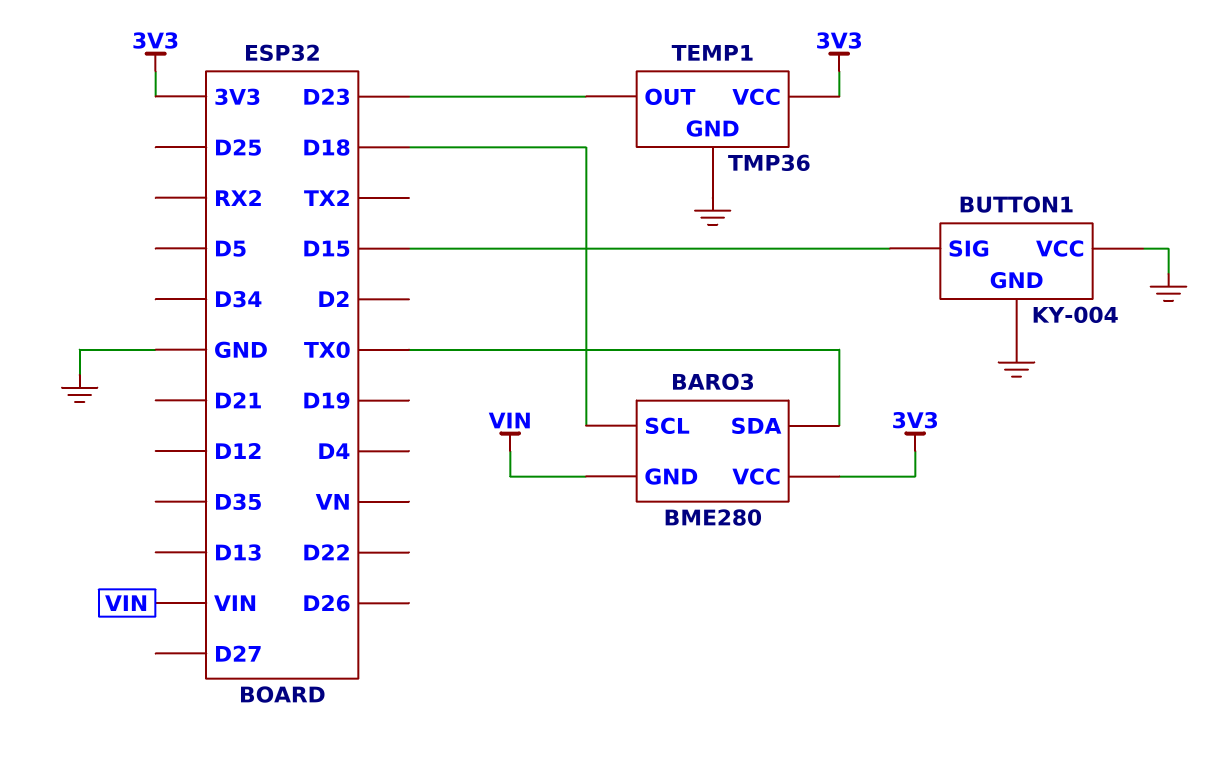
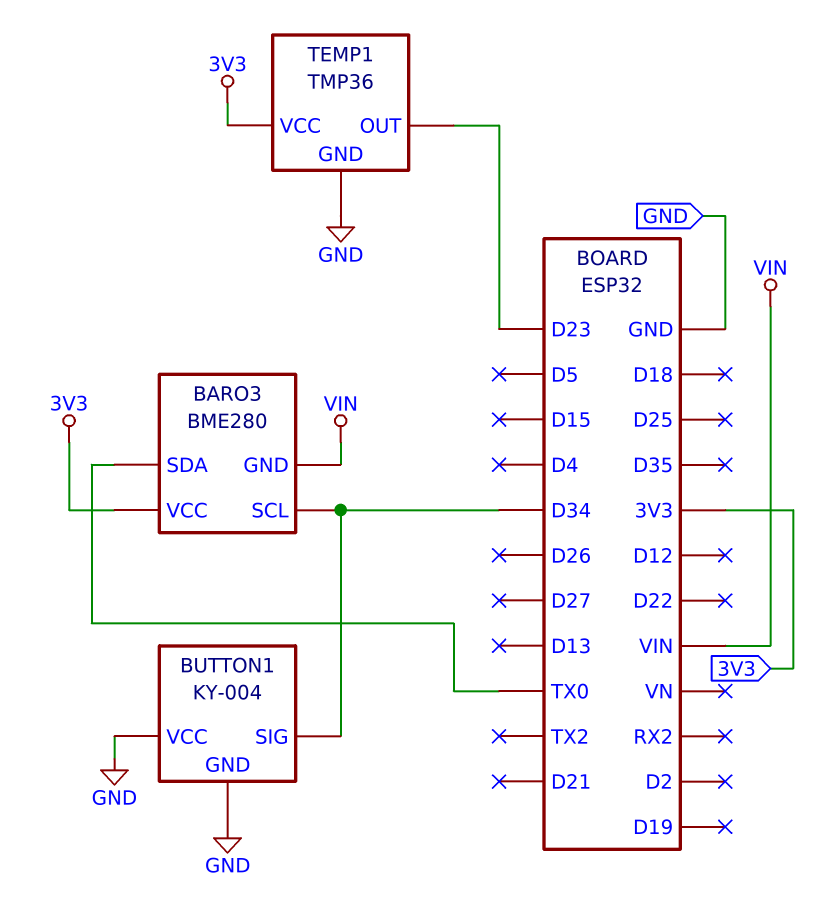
BARO3 pin SCL: D18 -> D34
BUTTON1 pin SIG: D15 -> D34

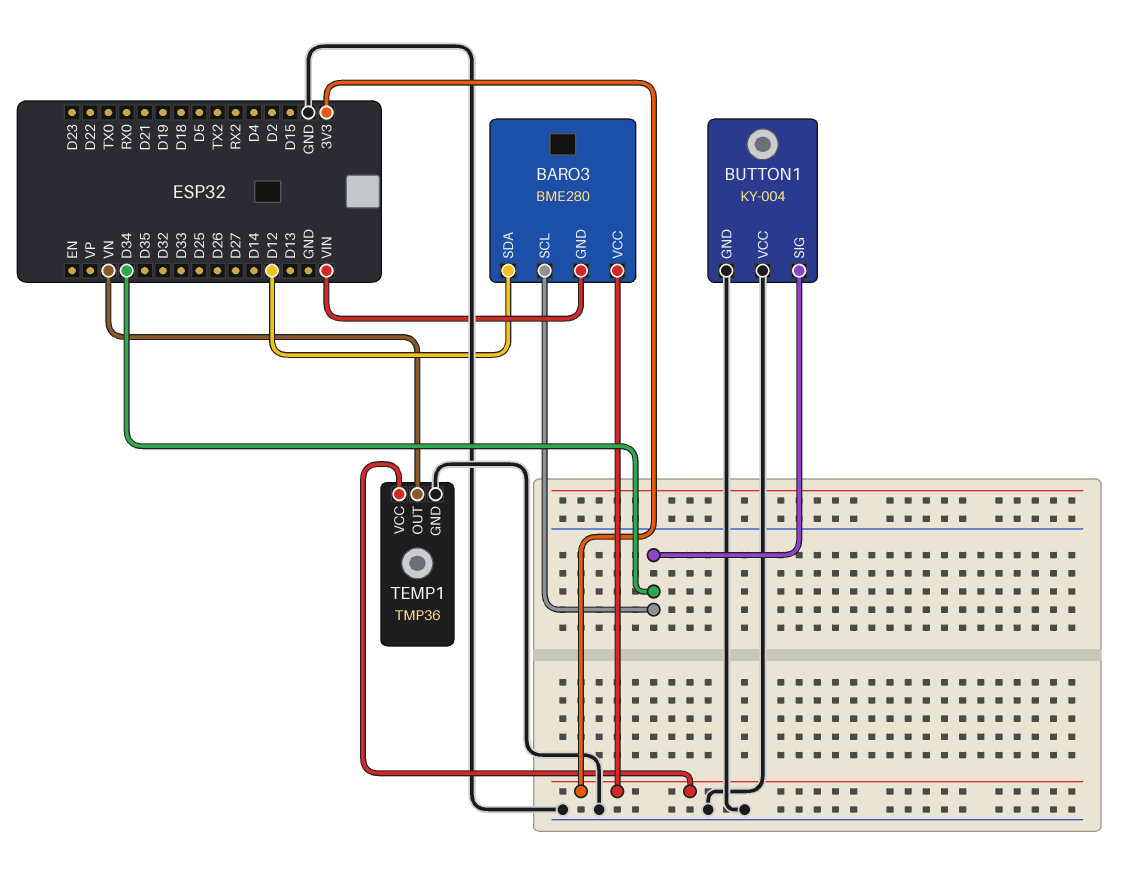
BARO3 pin SDA: TX0 -> D12
TEMP1 pin OUT: D23 -> VN

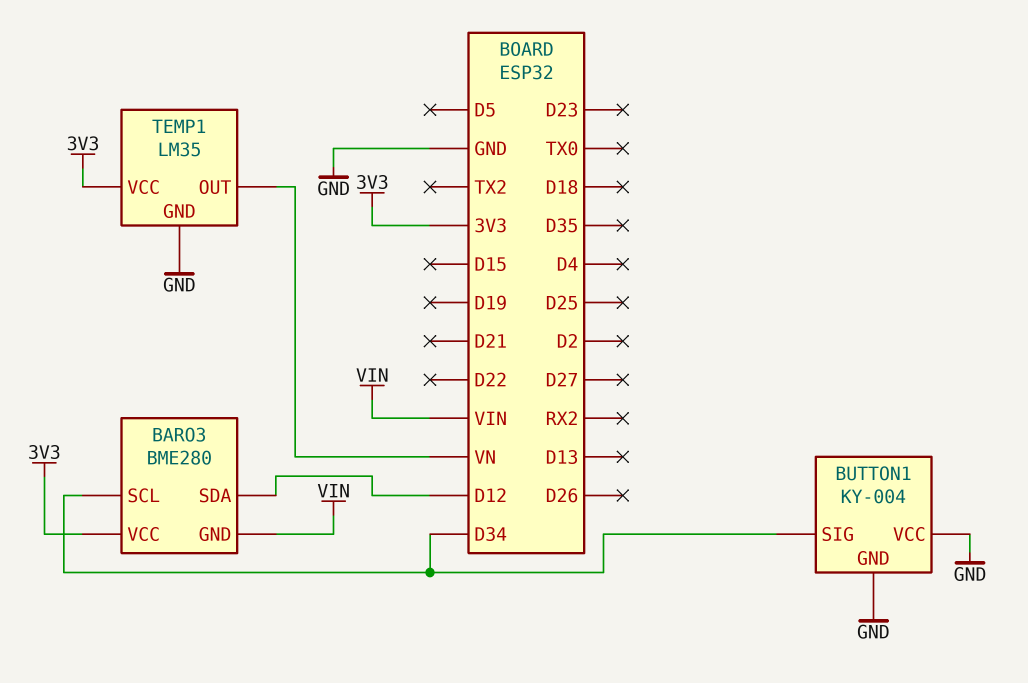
TEMP1: TMP36 -> LM35

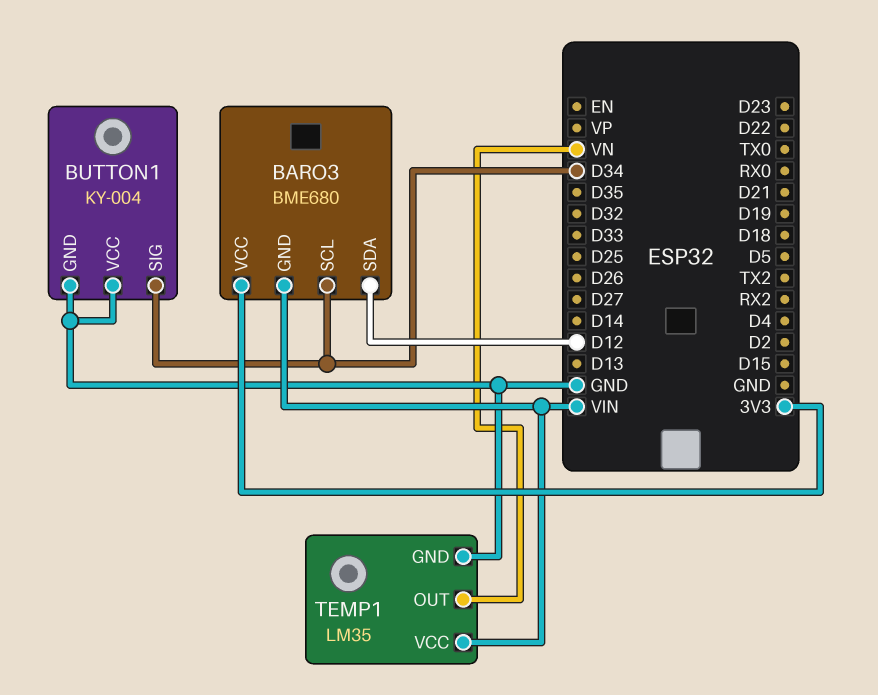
BARO3: BME280 -> BME680
TEMP1 pin VCC: 3V3 -> VIN

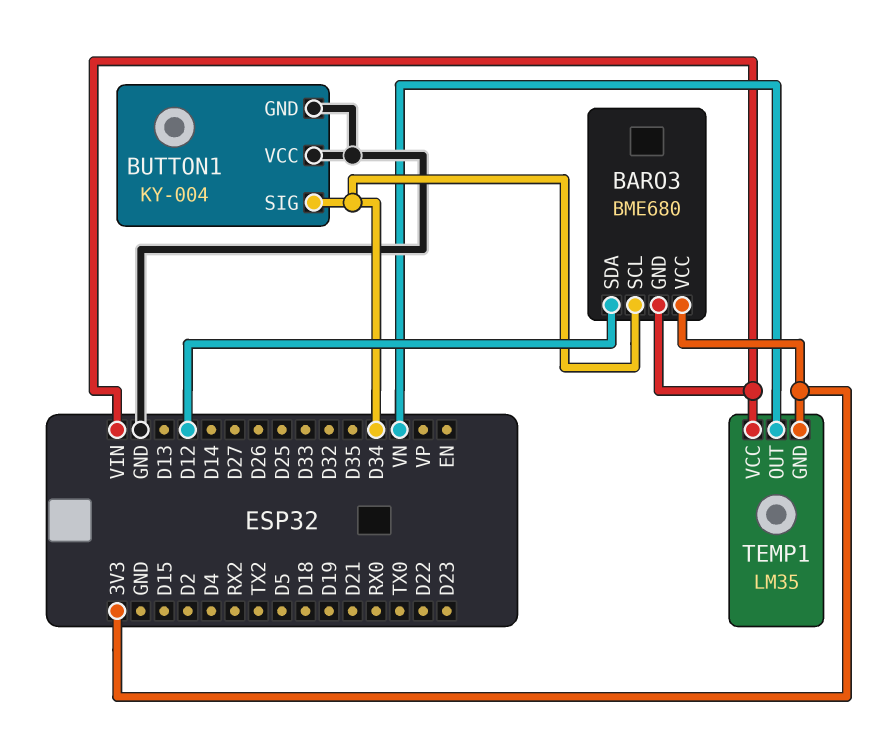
TEMP1 pin GND: GND -> 3V3

